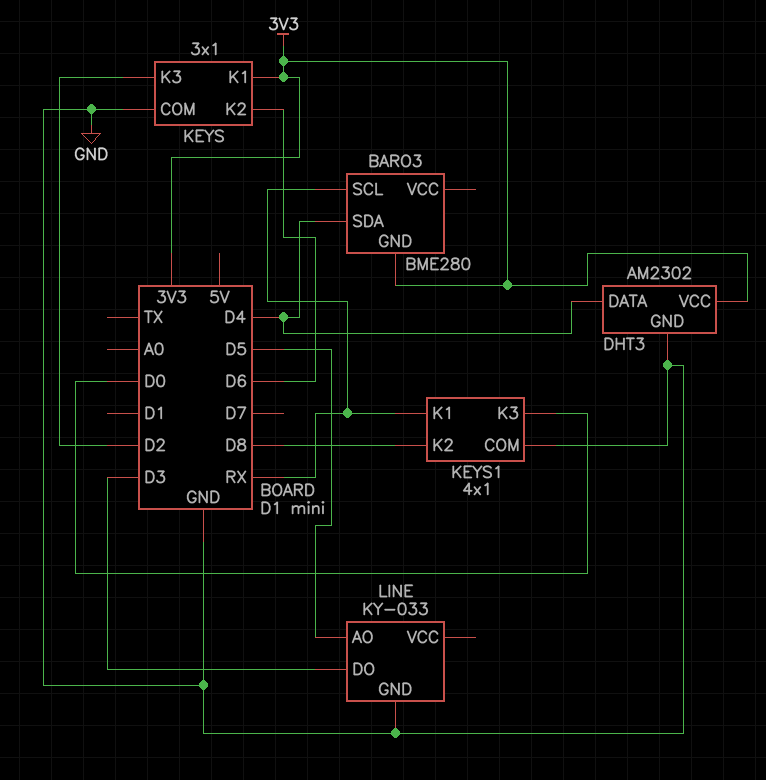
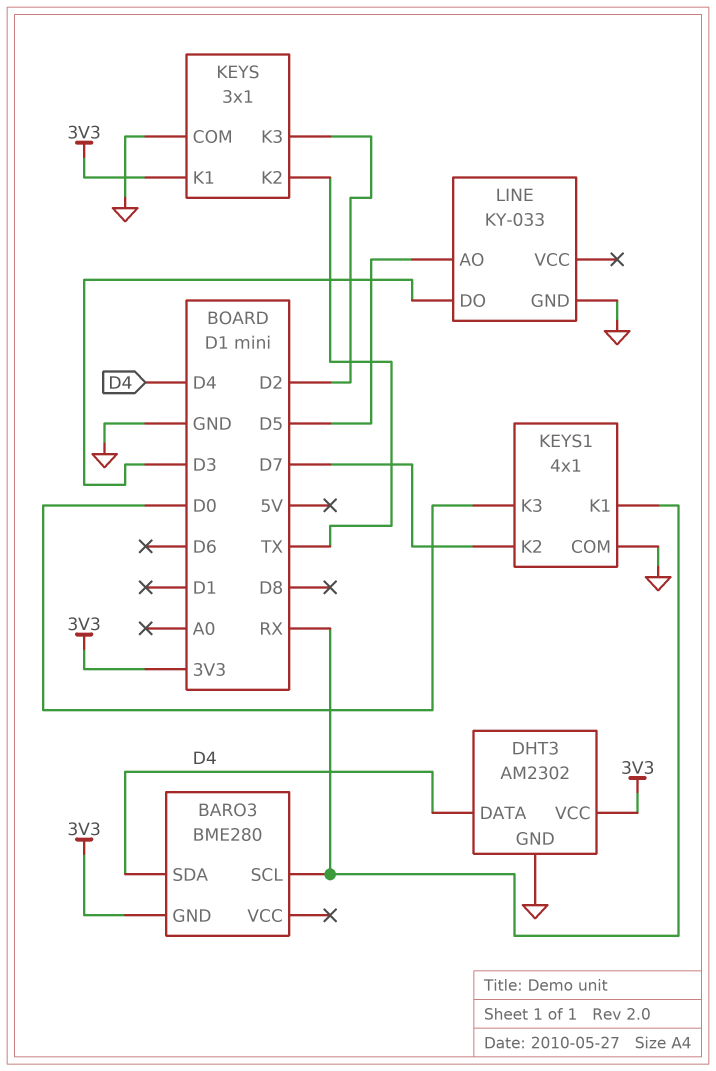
KEYS pin K2: D6 -> TX
KEYS1 pin K2: D8 -> D7

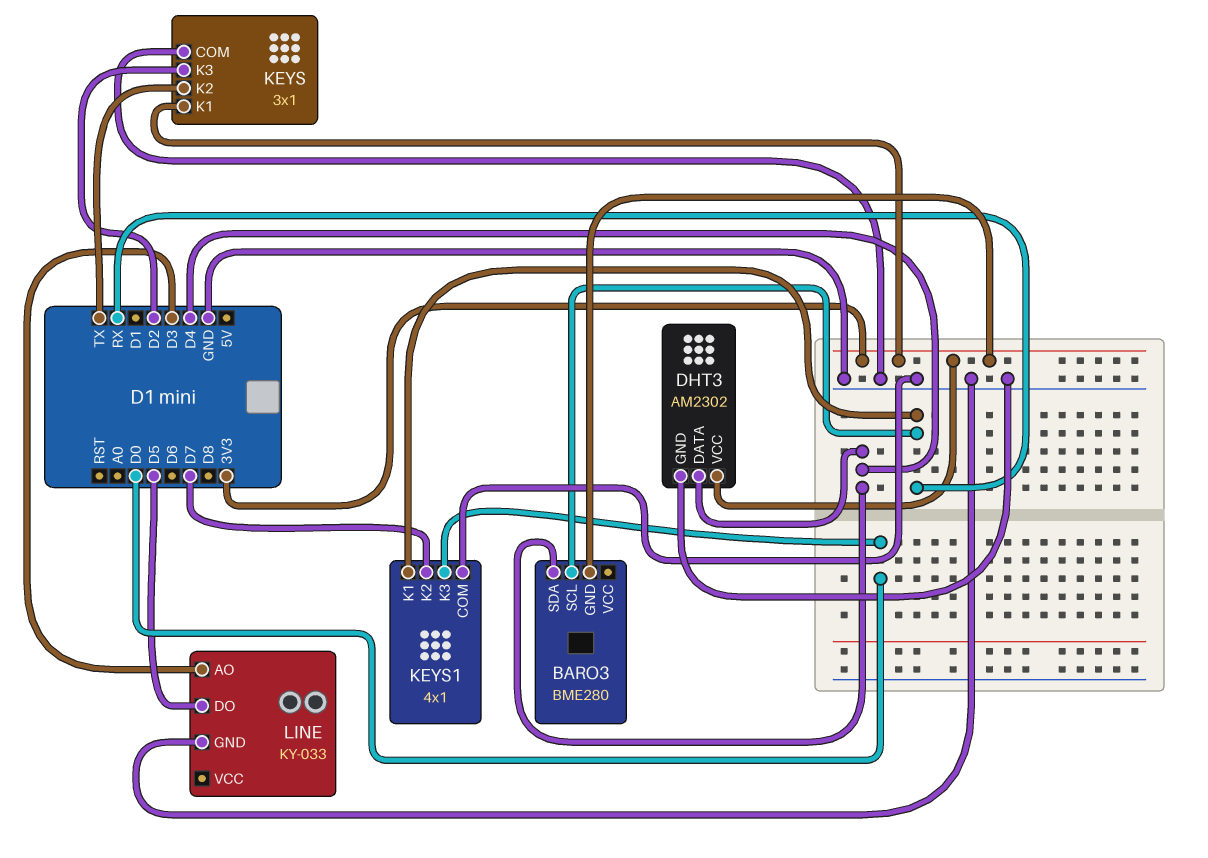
LINE pin AO: D5 -> D3
LINE pin DO: D3 -> D5

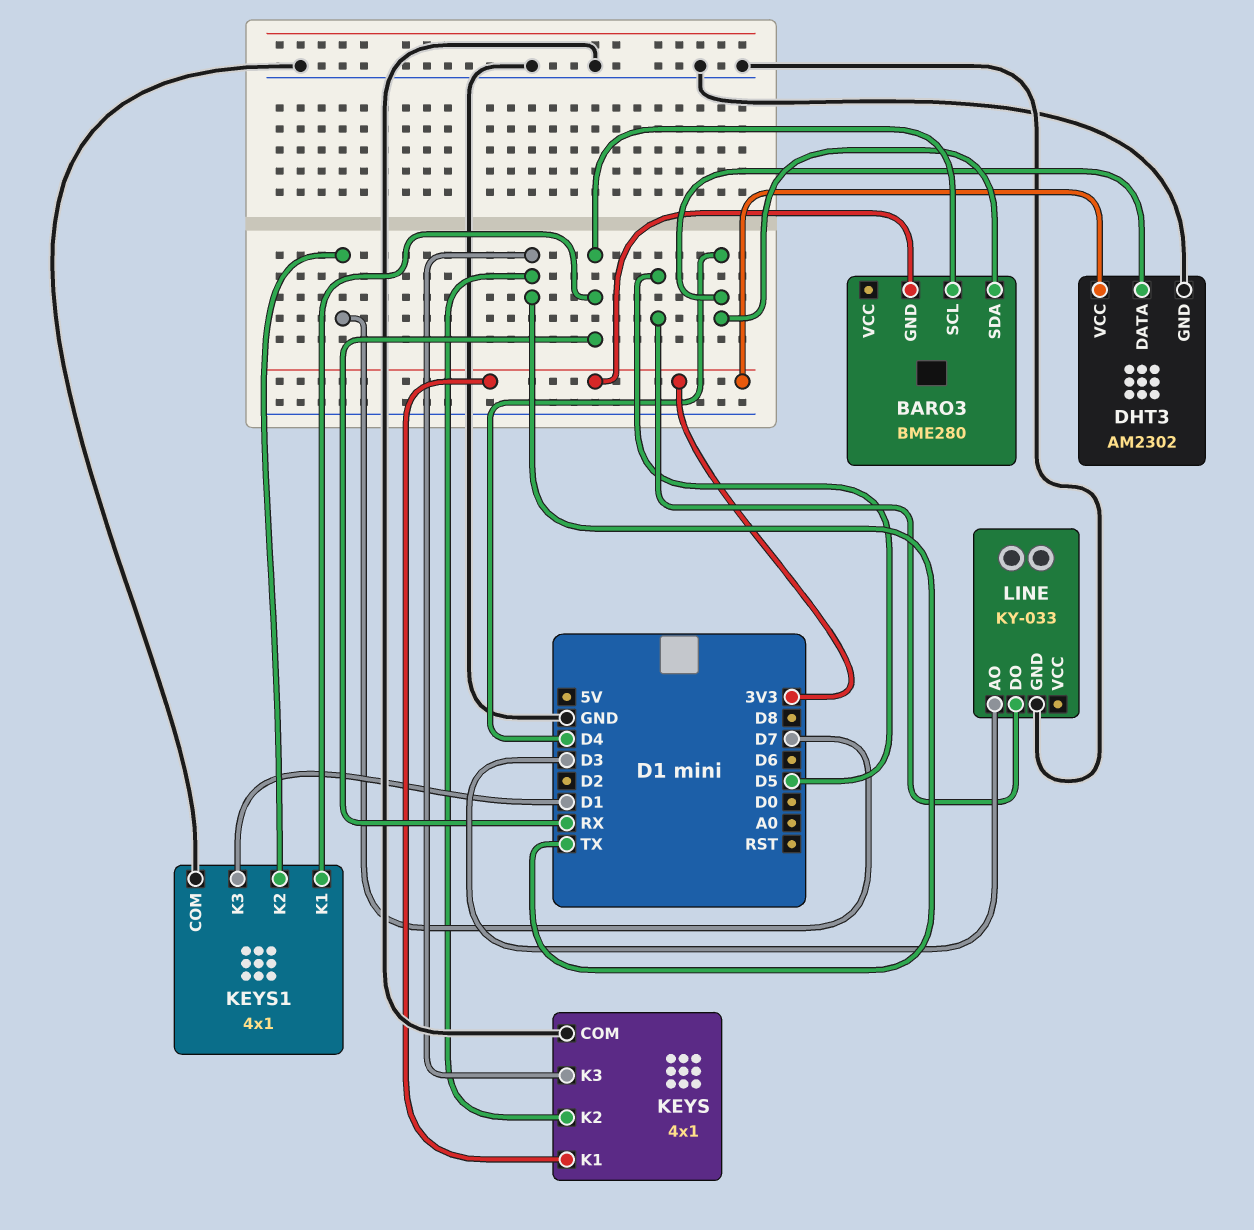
KEYS: 3x1 -> 4x1
KEYS pin K3: D2 -> TX
KEYS1 pin K3: D0 -> D1

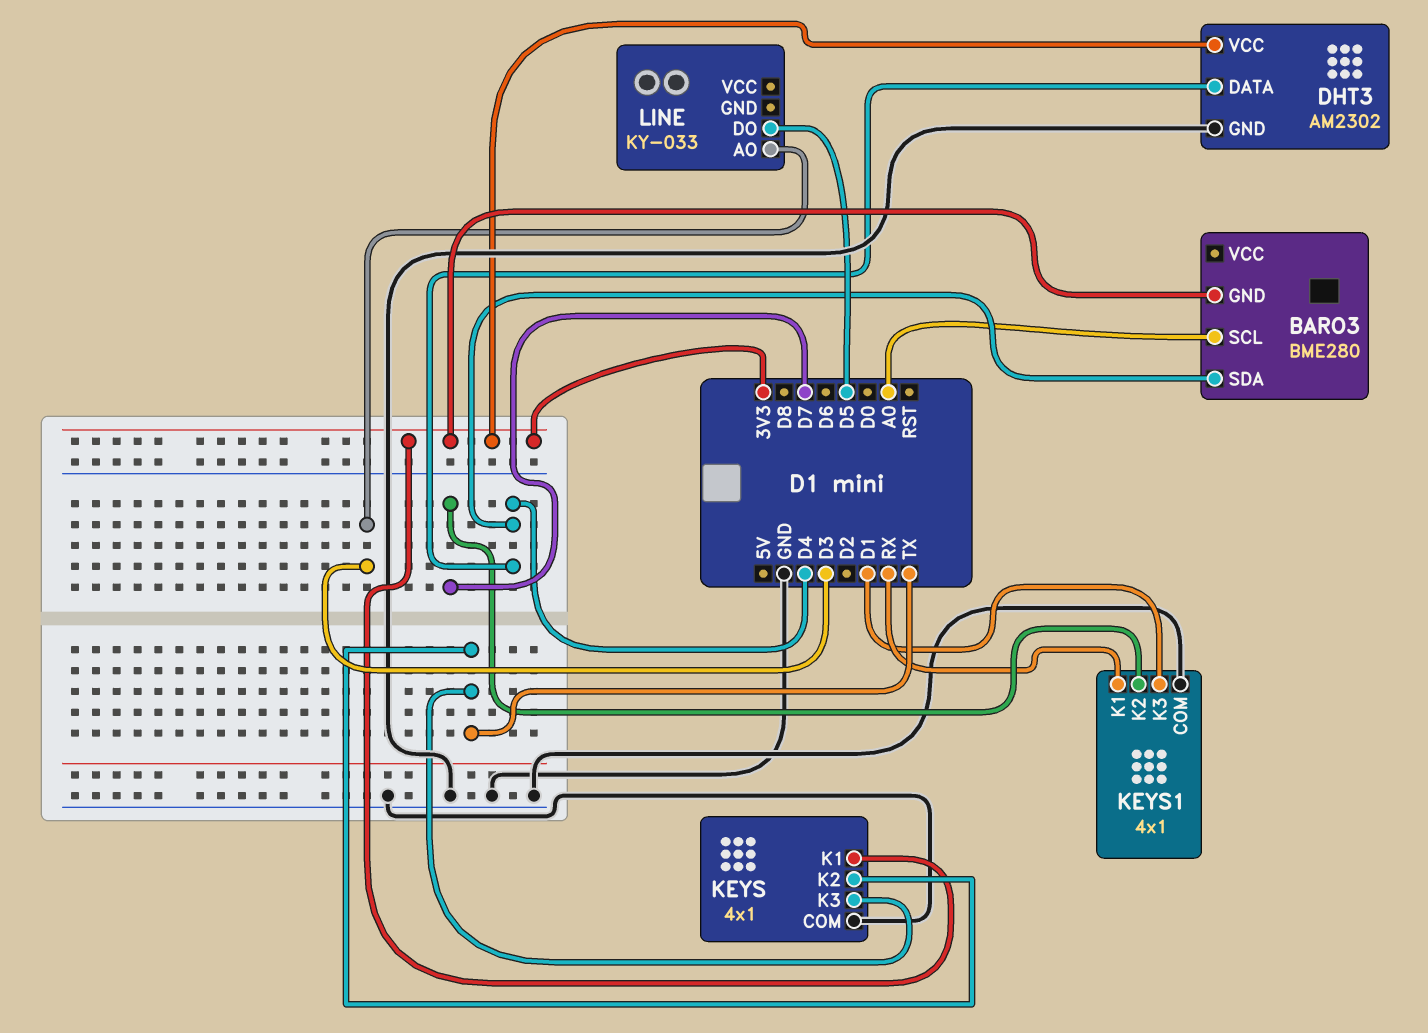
BARO3 pin SCL: RX -> A0
LINE pin GND: GND -> none

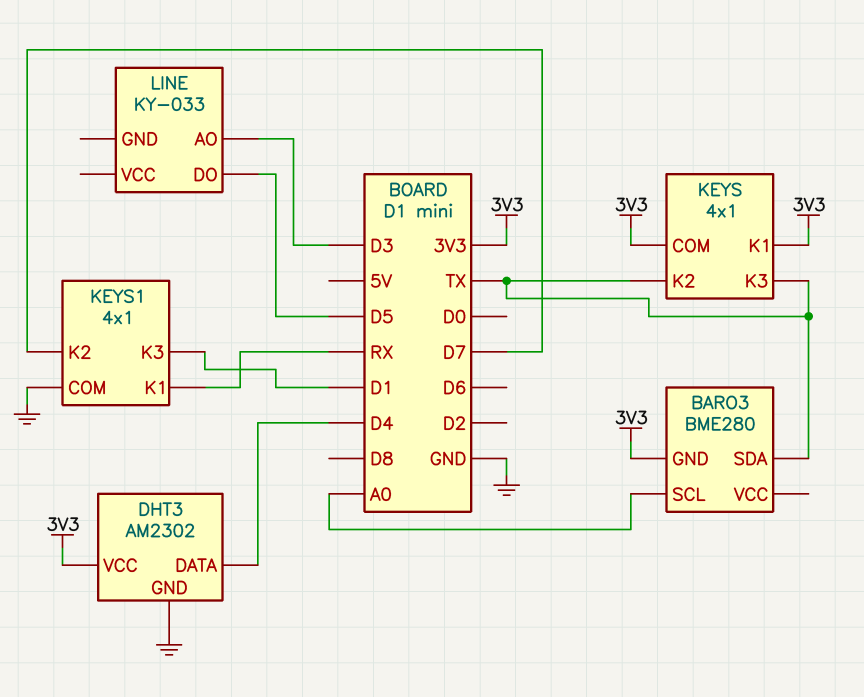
BARO3 pin SDA: D4 -> TX
KEYS pin COM: GND -> 3V3

